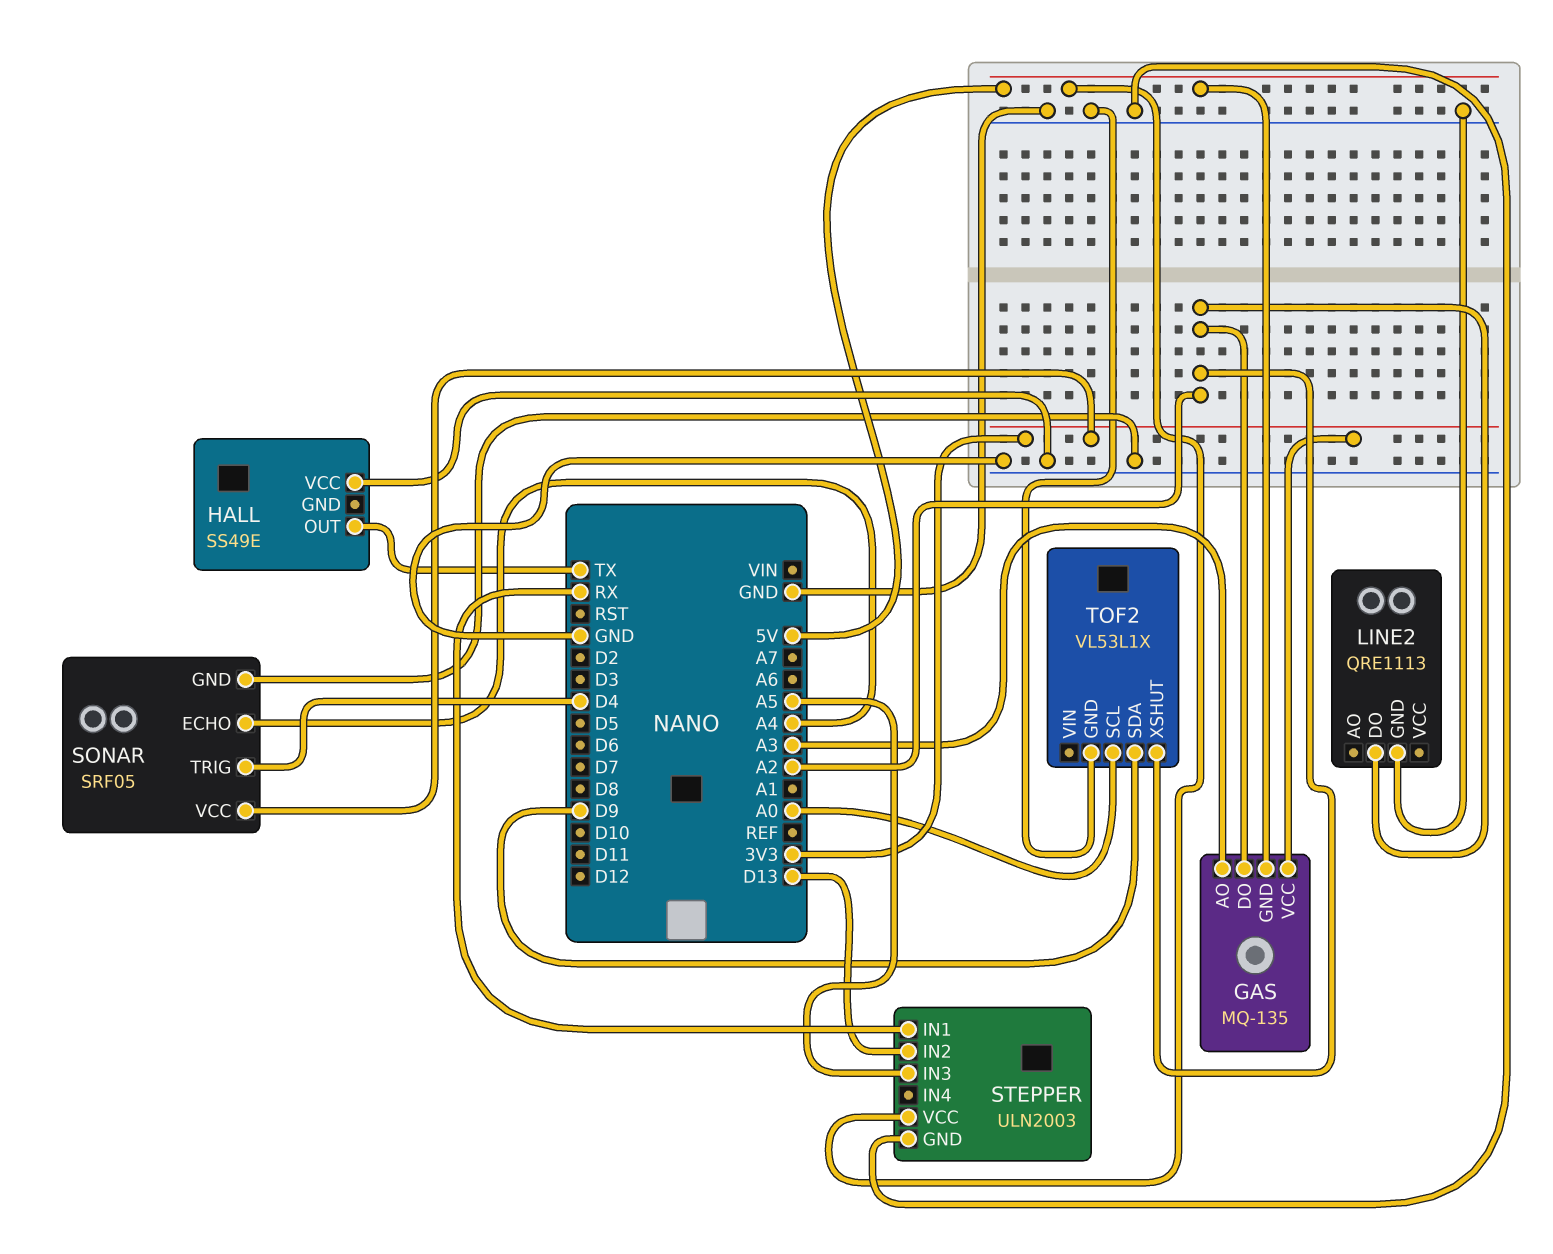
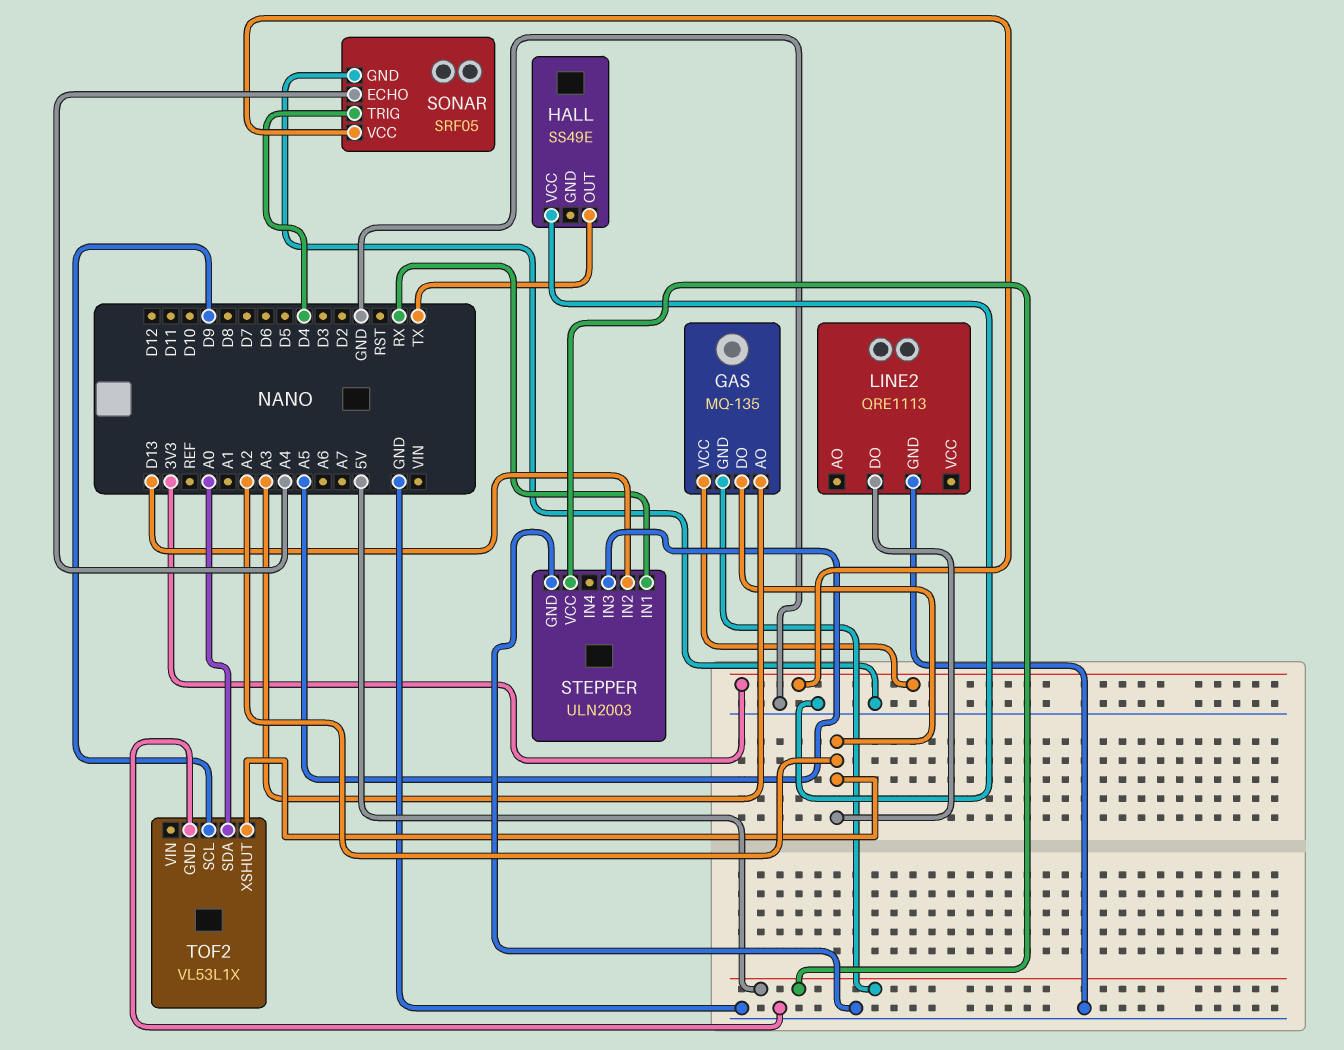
TOF2 pin SCL: A0 -> D9
TOF2 pin SDA: D9 -> A0

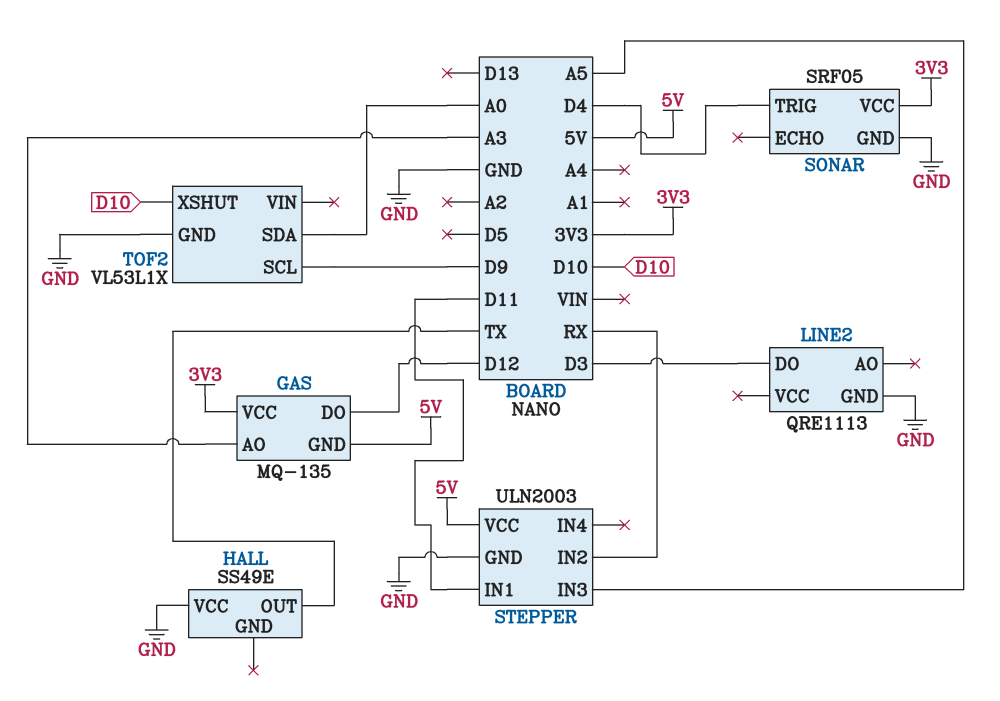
GAS pin DO: A2 -> D12
LINE2 pin DO: A2 -> D3
SONAR pin ECHO: A4 -> none
STEPPER pin IN1: RX -> D11
STEPPER pin IN2: D13 -> RX
TOF2 pin XSHUT: A2 -> D10

